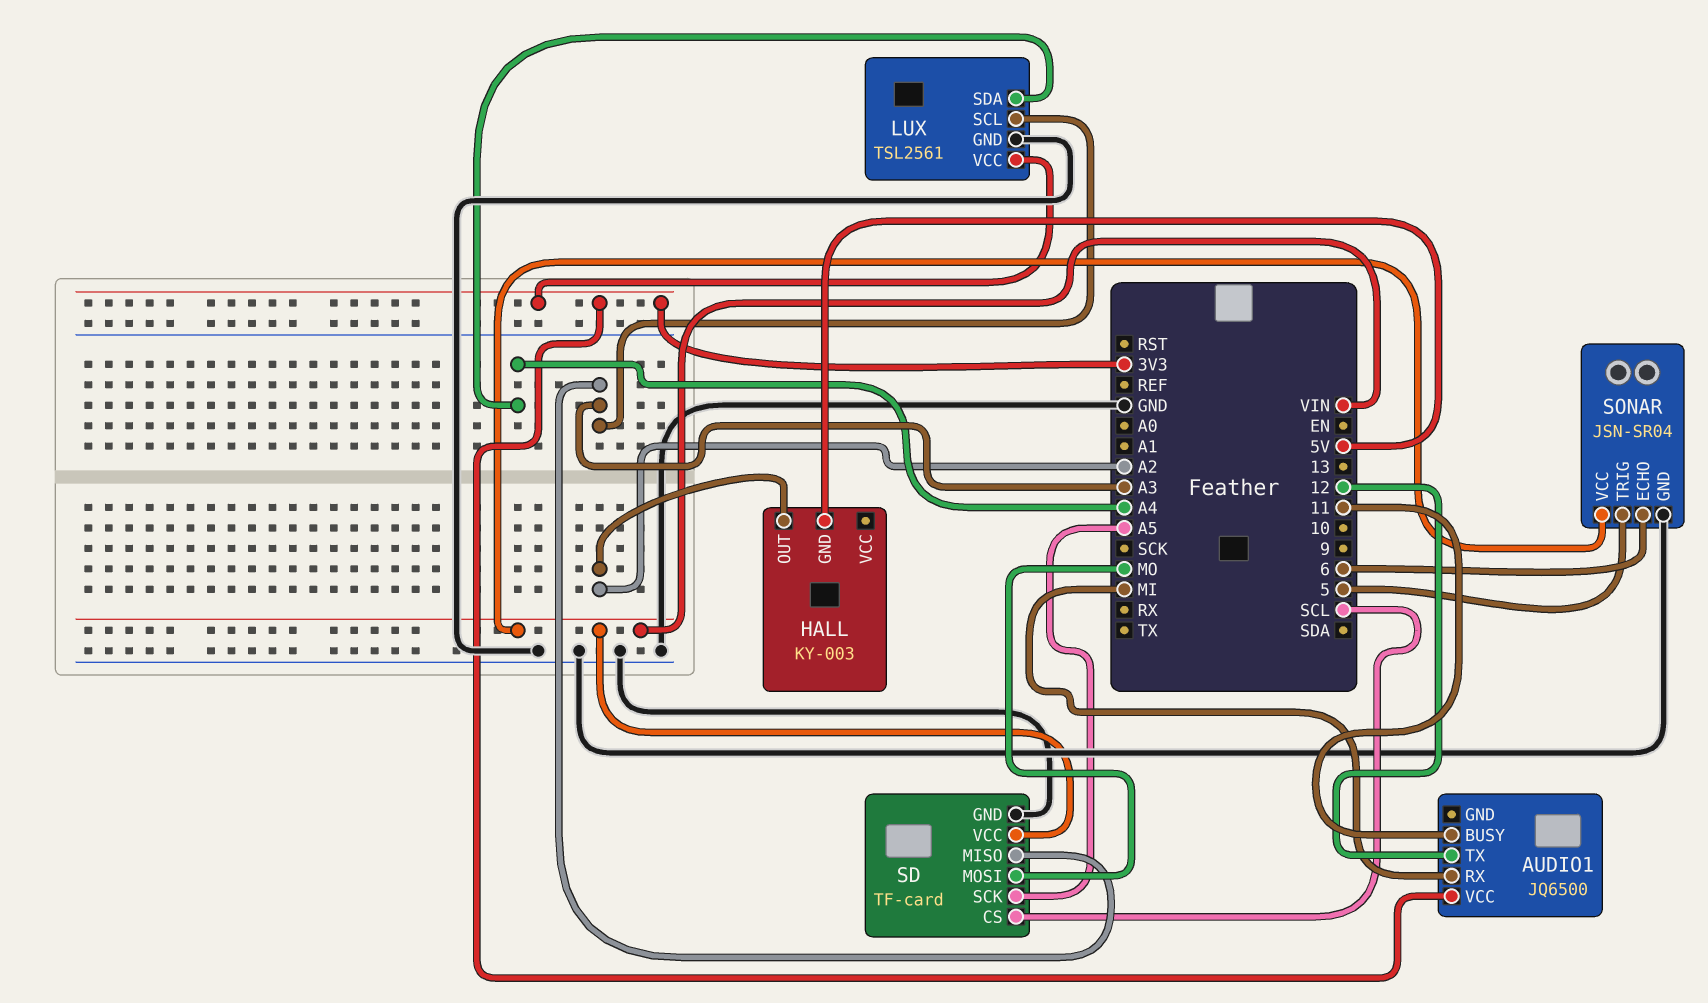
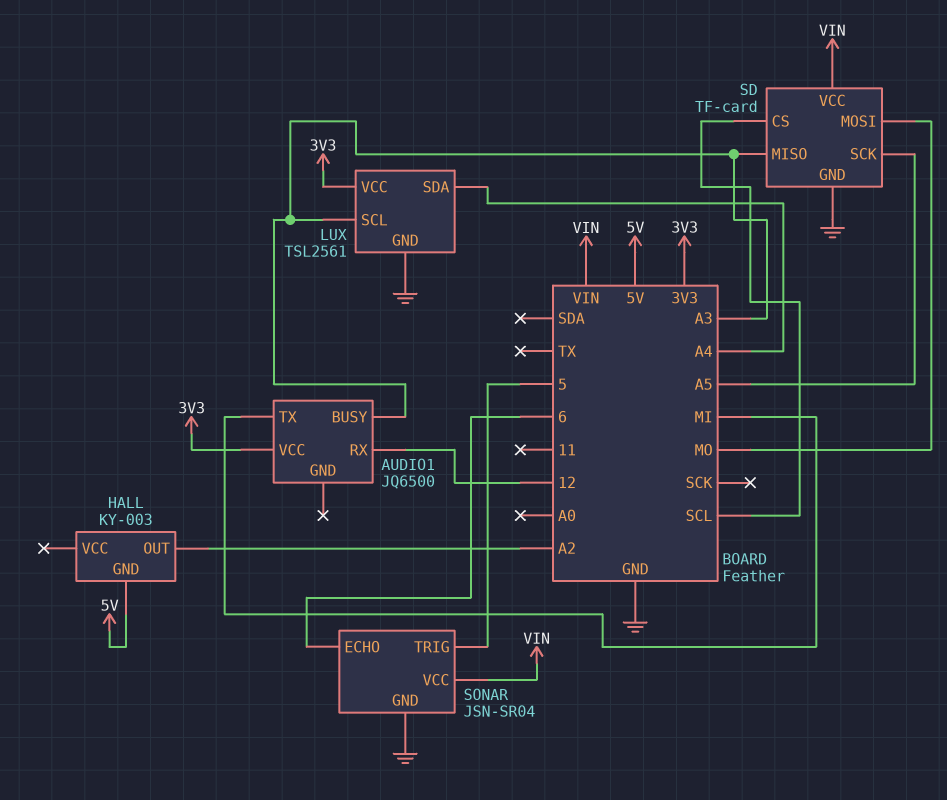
AUDIO1 pin BUSY: 11 -> A3
AUDIO1 pin RX: MI -> 12
AUDIO1 pin TX: 12 -> MI

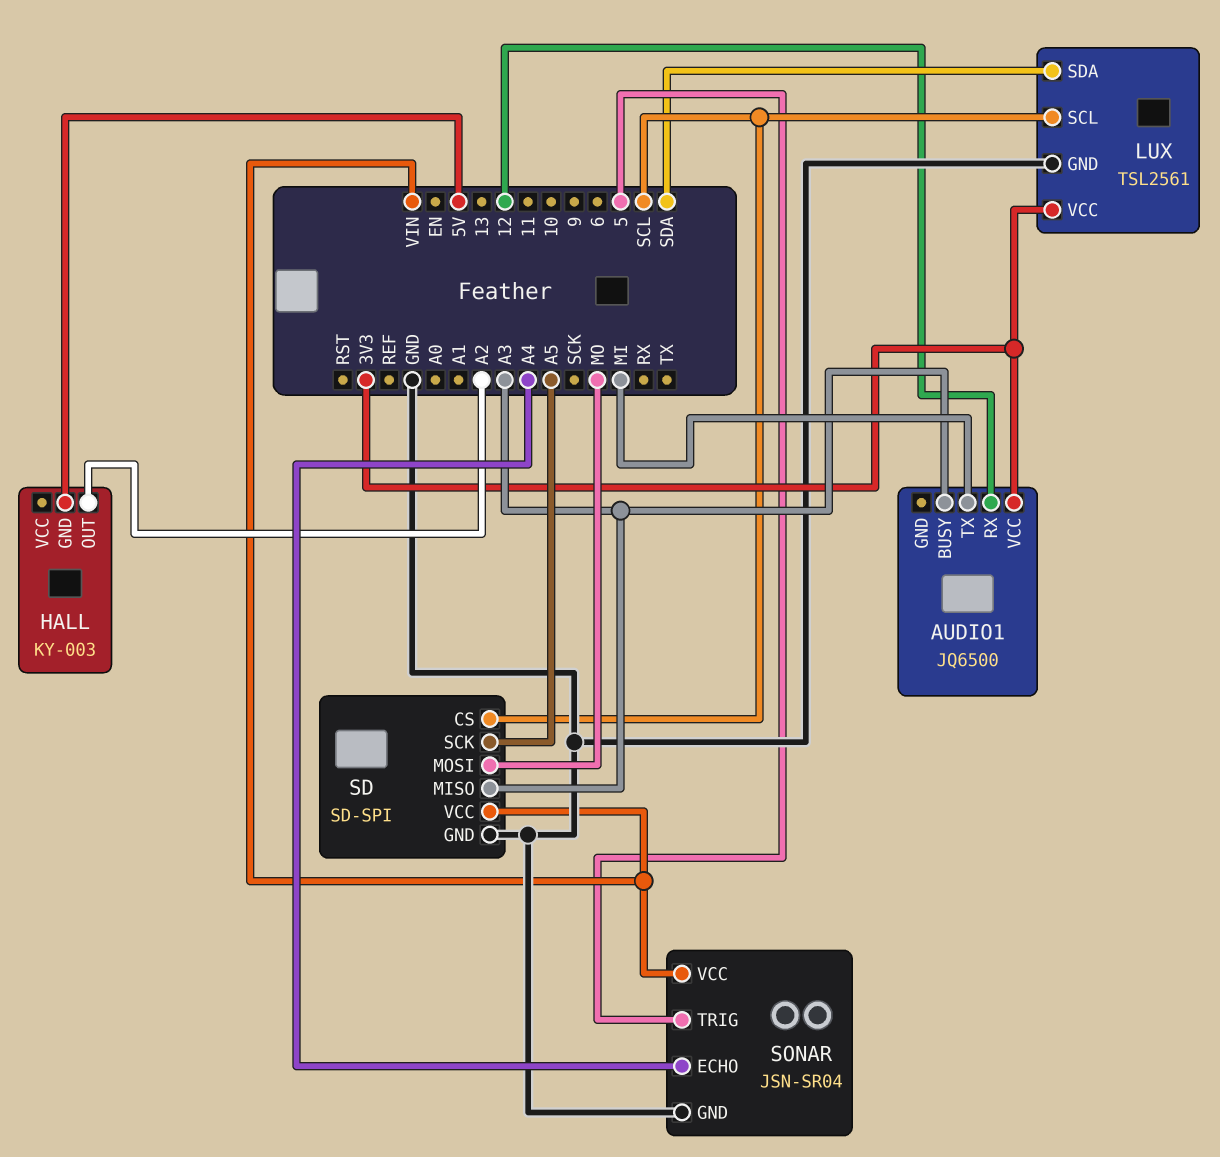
LUX pin SCL: A3 -> SCL
LUX pin SDA: A4 -> SDA
SD: TF-card -> SD-SPI
SONAR pin ECHO: 6 -> A4

